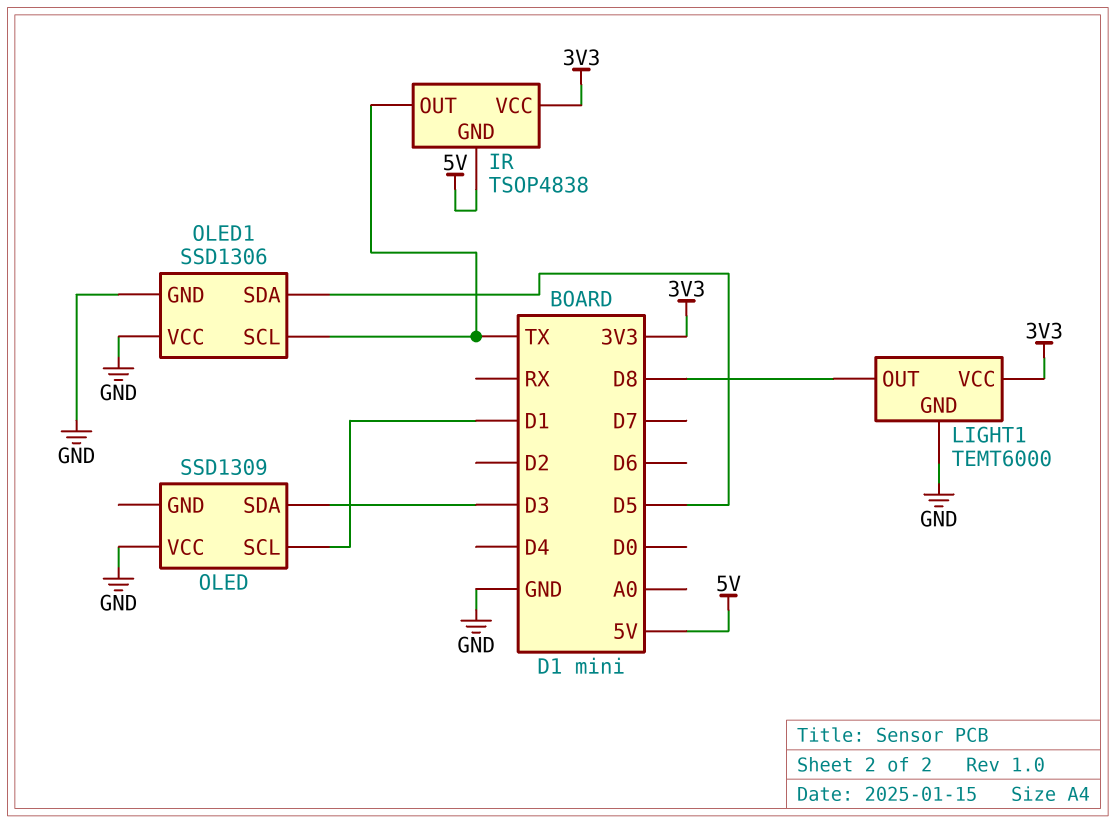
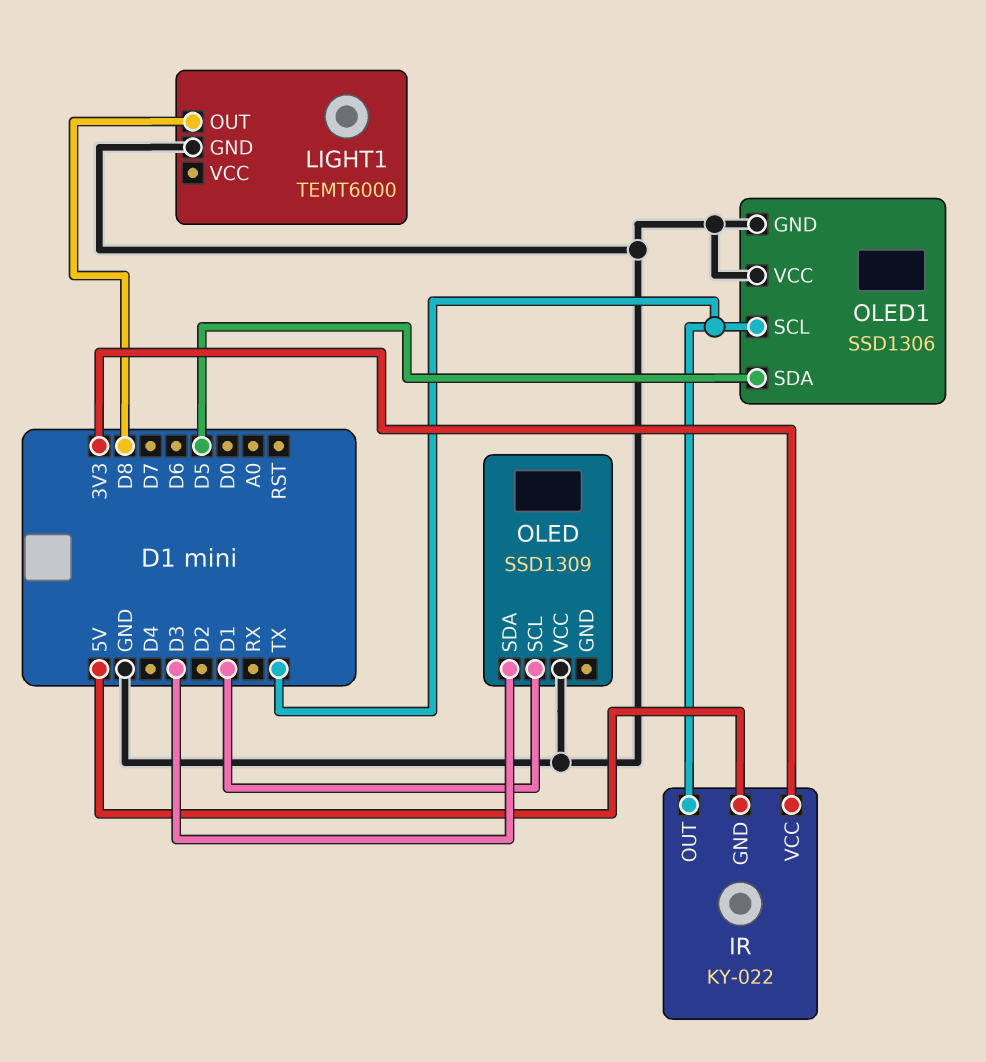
IR: TSOP4838 -> KY-022
LIGHT1 pin VCC: 3V3 -> none

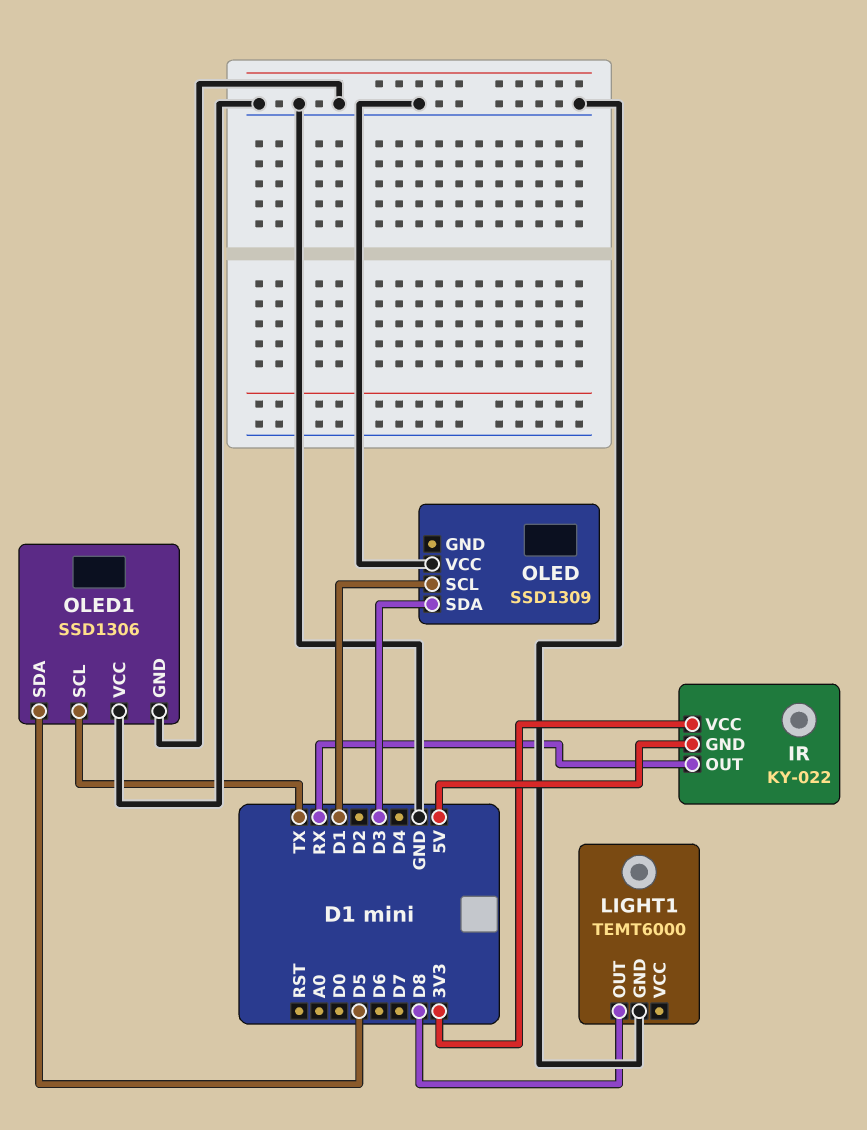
IR pin OUT: TX -> RX

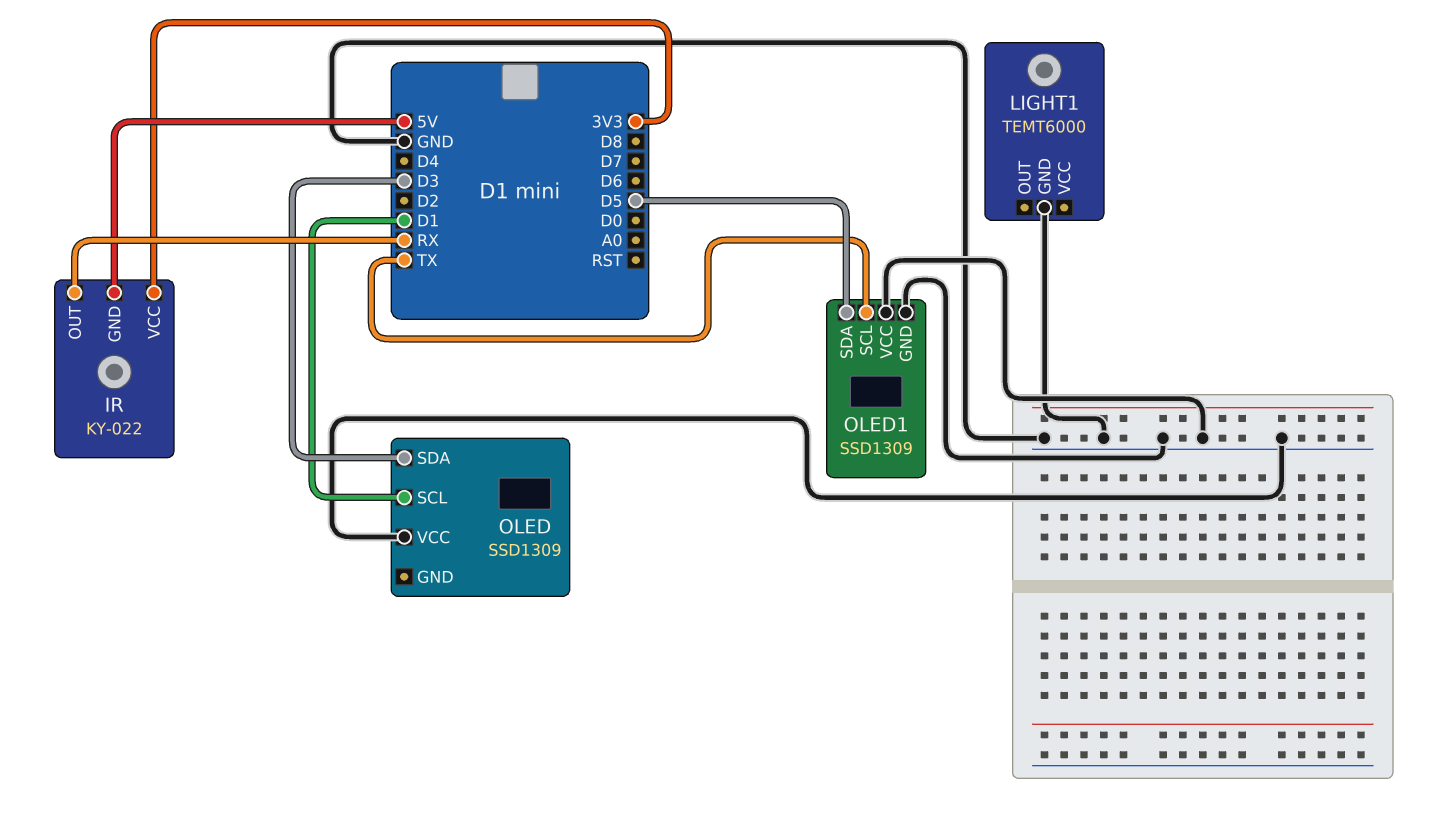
LIGHT1 pin OUT: D8 -> none
OLED1: SSD1306 -> SSD1309

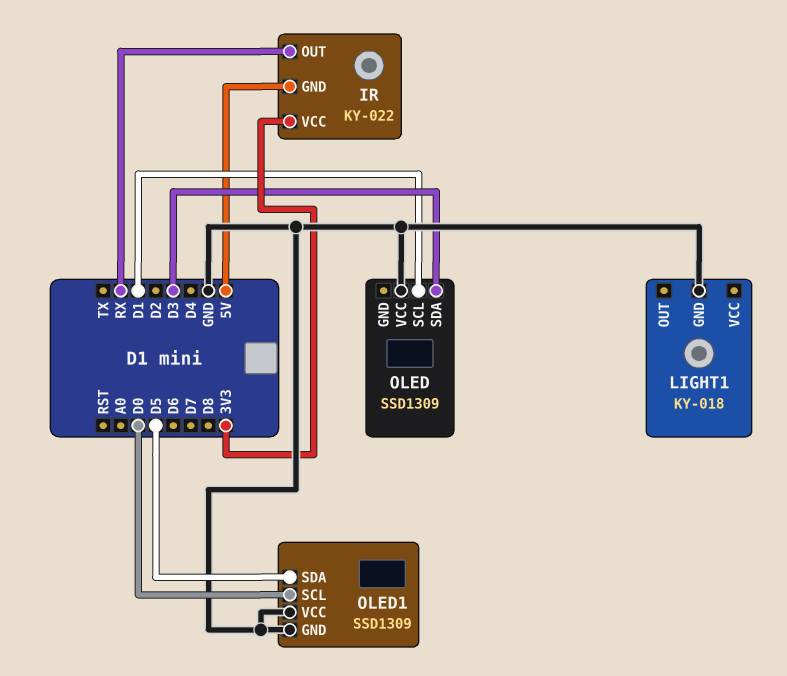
LIGHT1: TEMT6000 -> KY-018
OLED1 pin SCL: TX -> D0

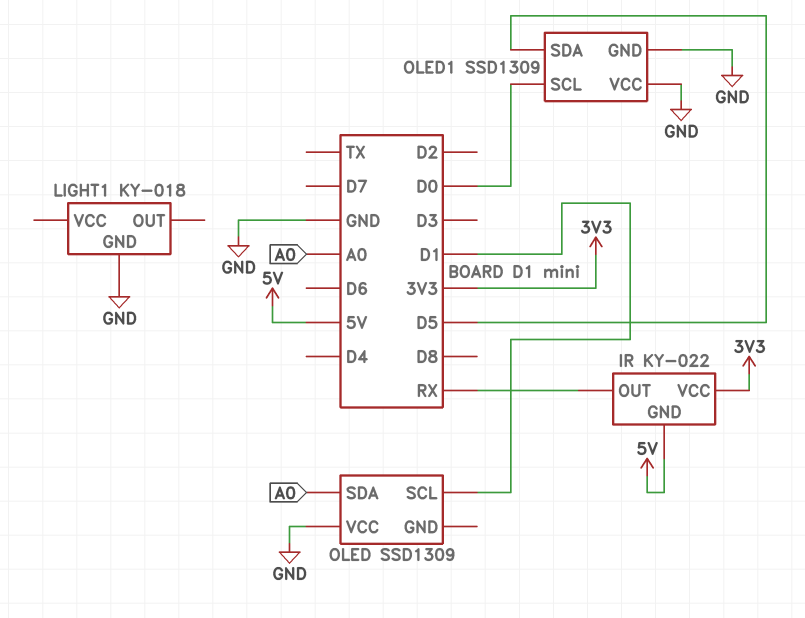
OLED pin SDA: D3 -> A0

